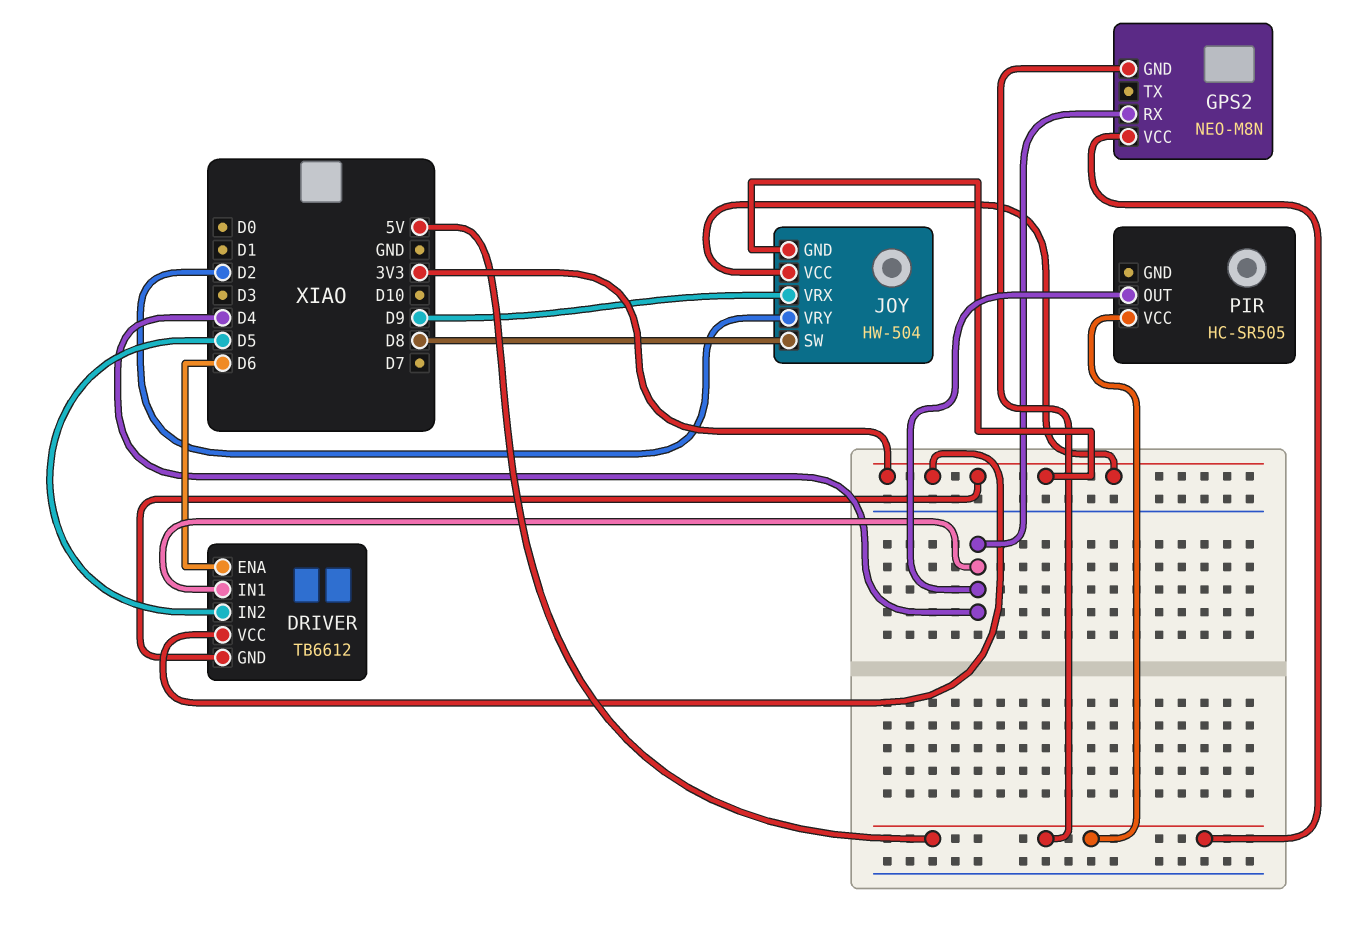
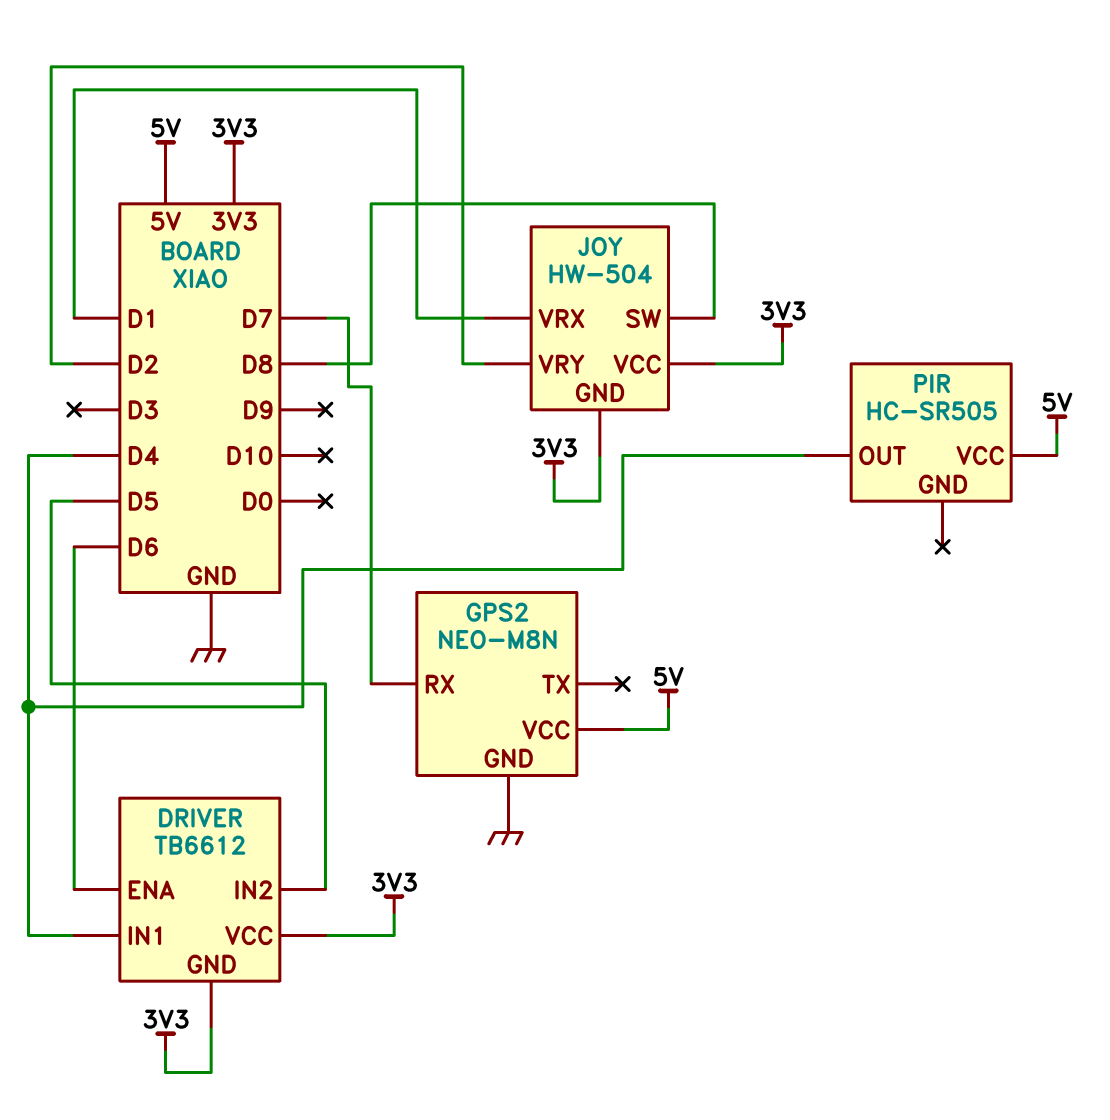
GPS2 pin GND: 5V -> GND
GPS2 pin RX: D4 -> D7
JOY pin VRX: D9 -> D1

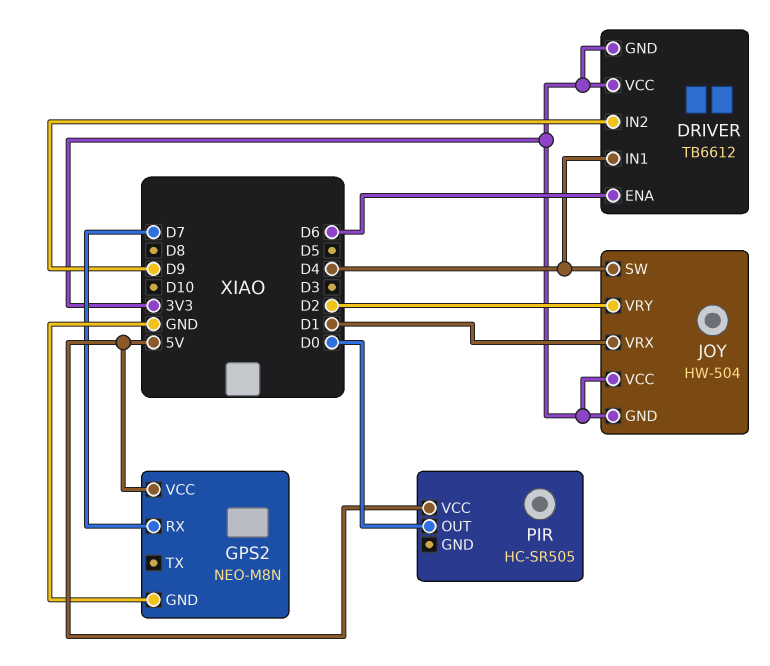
DRIVER pin IN2: D5 -> D9
JOY pin SW: D8 -> D4
PIR pin OUT: D4 -> D0

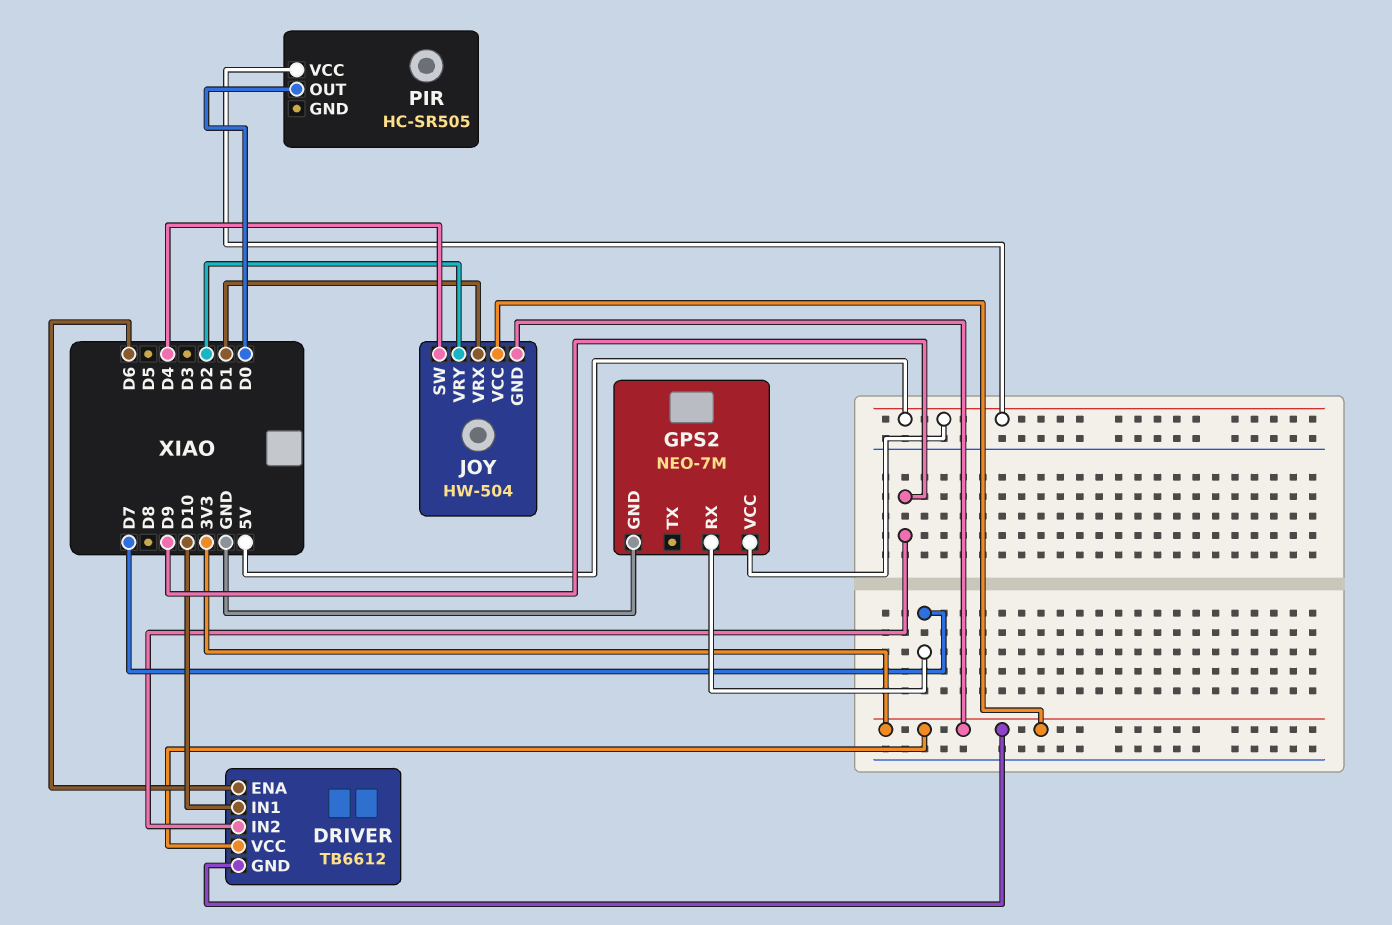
DRIVER pin IN1: D4 -> D10
GPS2: NEO-M8N -> NEO-7M

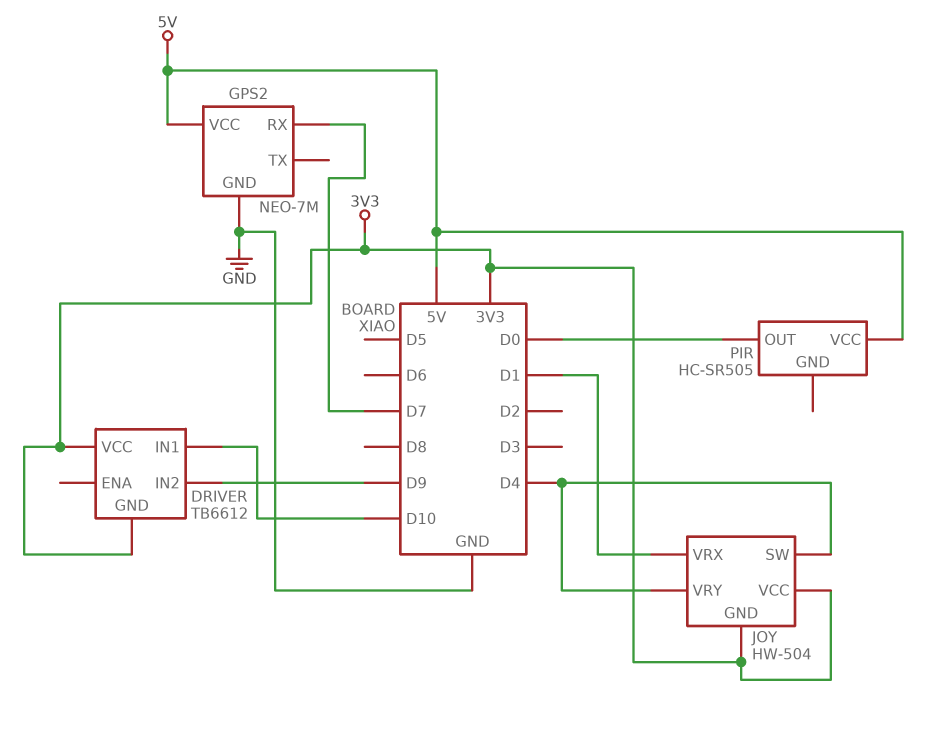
DRIVER pin ENA: D6 -> none
JOY pin VRY: D2 -> D4

